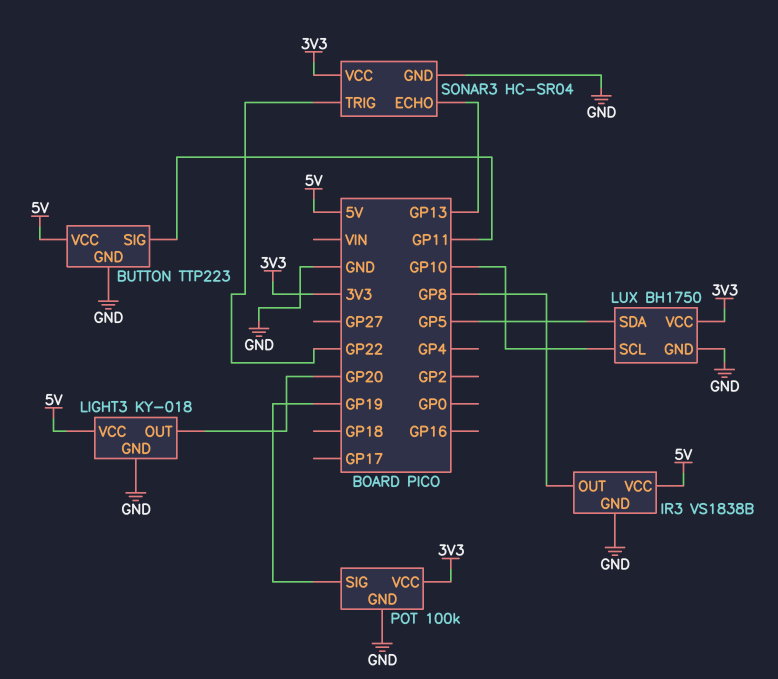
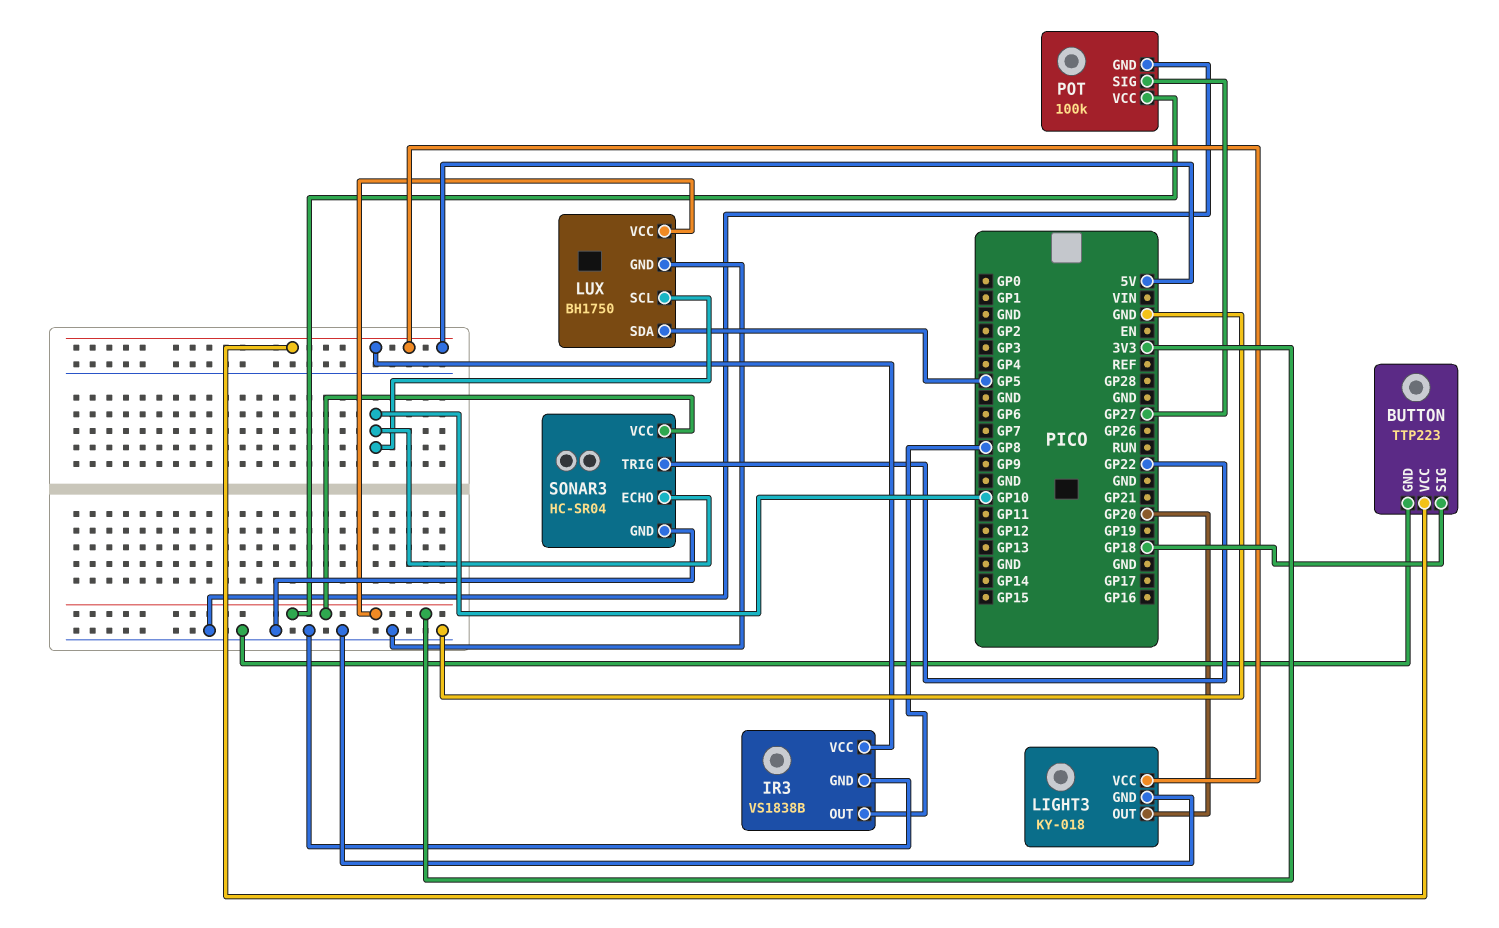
BUTTON pin SIG: GP11 -> GP18
POT pin SIG: GP19 -> GP27
SONAR3 pin ECHO: GP13 -> GP10

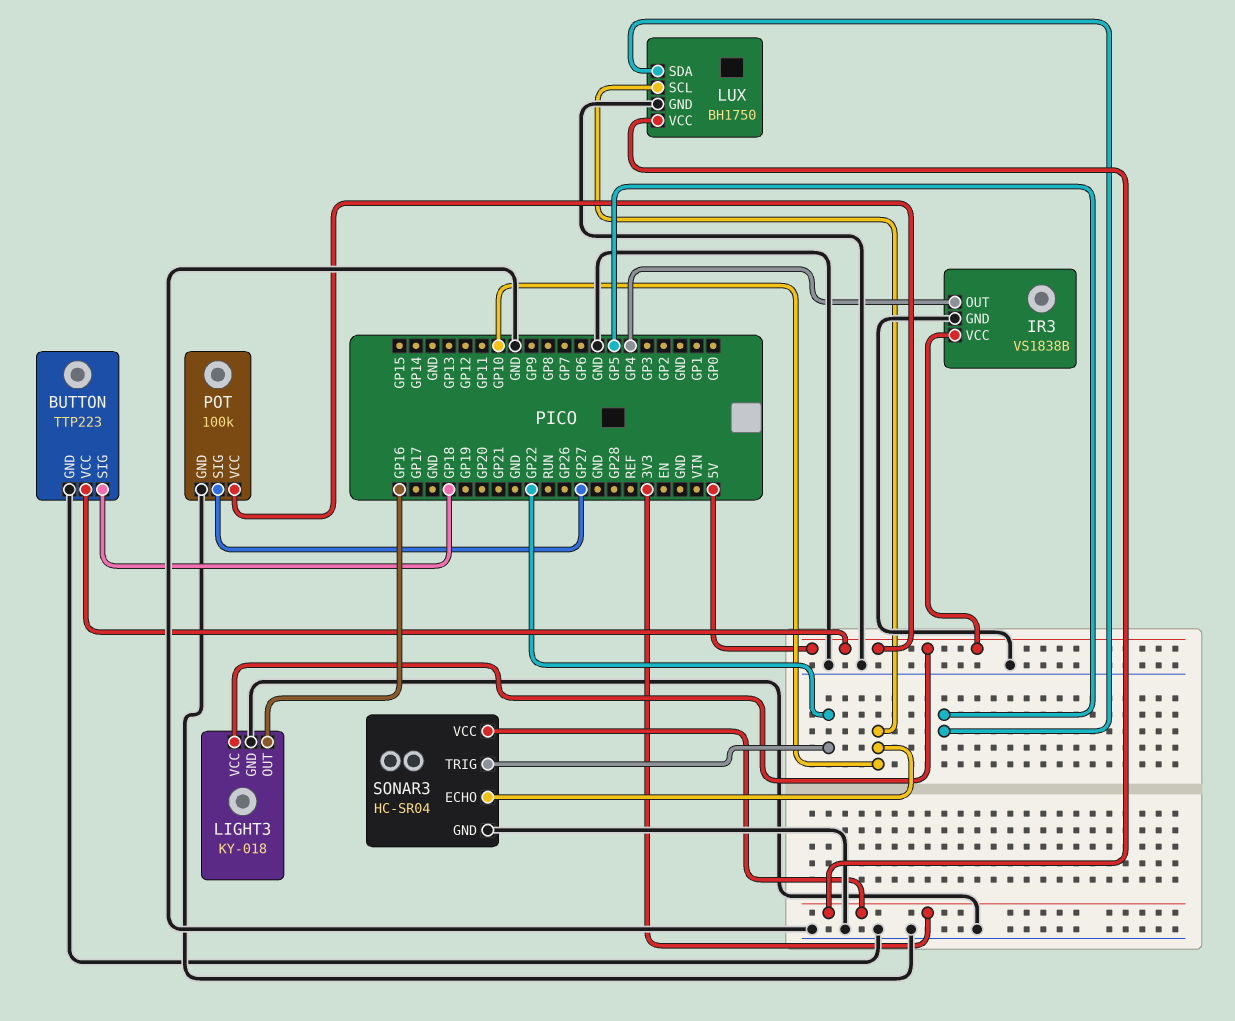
IR3 pin OUT: GP8 -> GP4
LIGHT3 pin OUT: GP20 -> GP16
POT pin VCC: 3V3 -> 5V

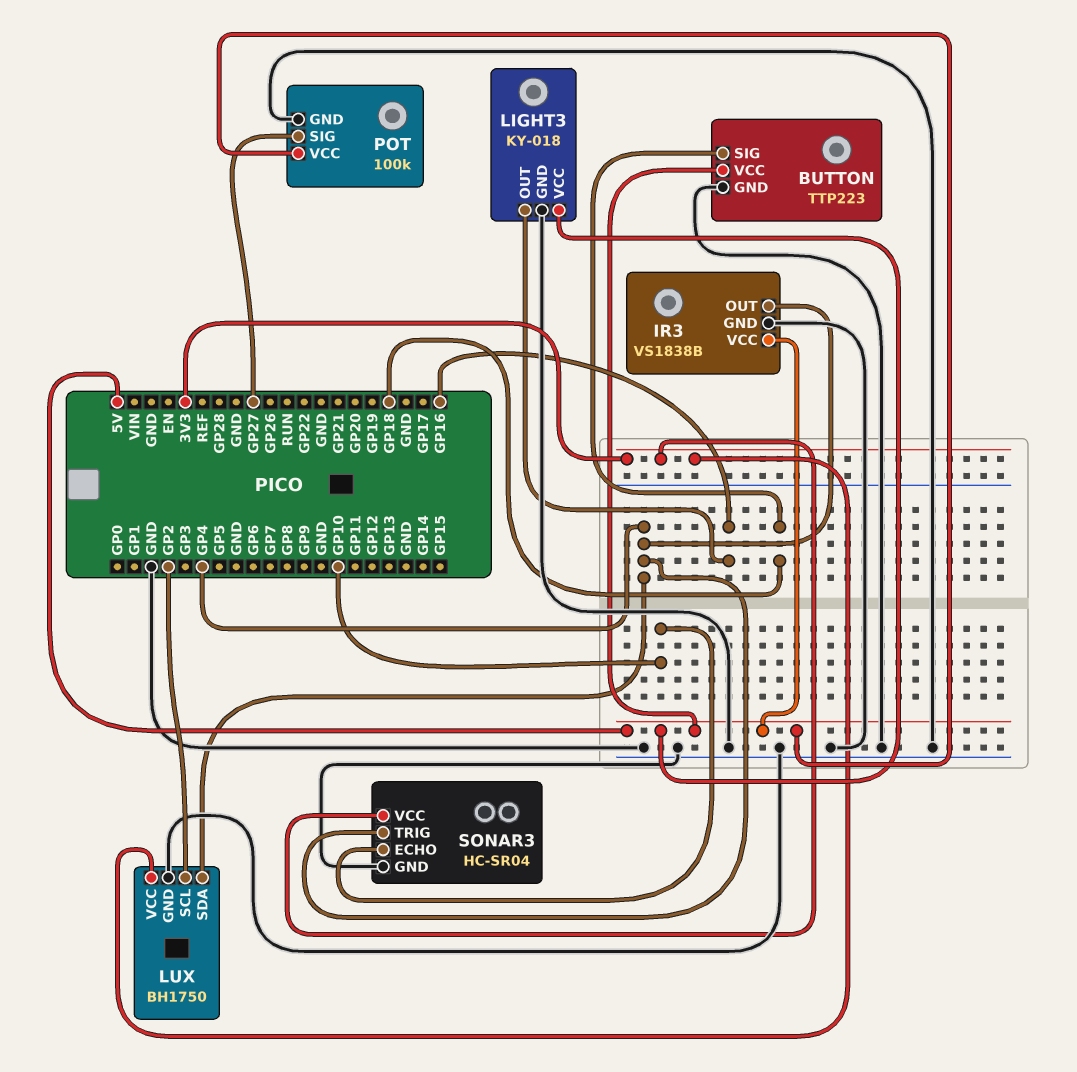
LUX pin SCL: GP10 -> GP2
LUX pin SDA: GP5 -> GP4
SONAR3 pin TRIG: GP22 -> GP4

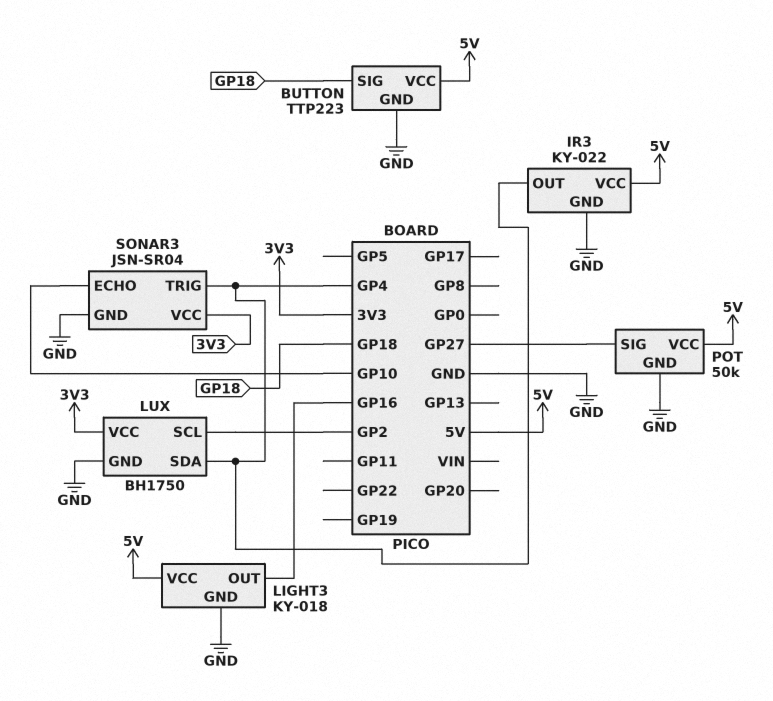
IR3: VS1838B -> KY-022
POT: 100k -> 50k
SONAR3: HC-SR04 -> JSN-SR04

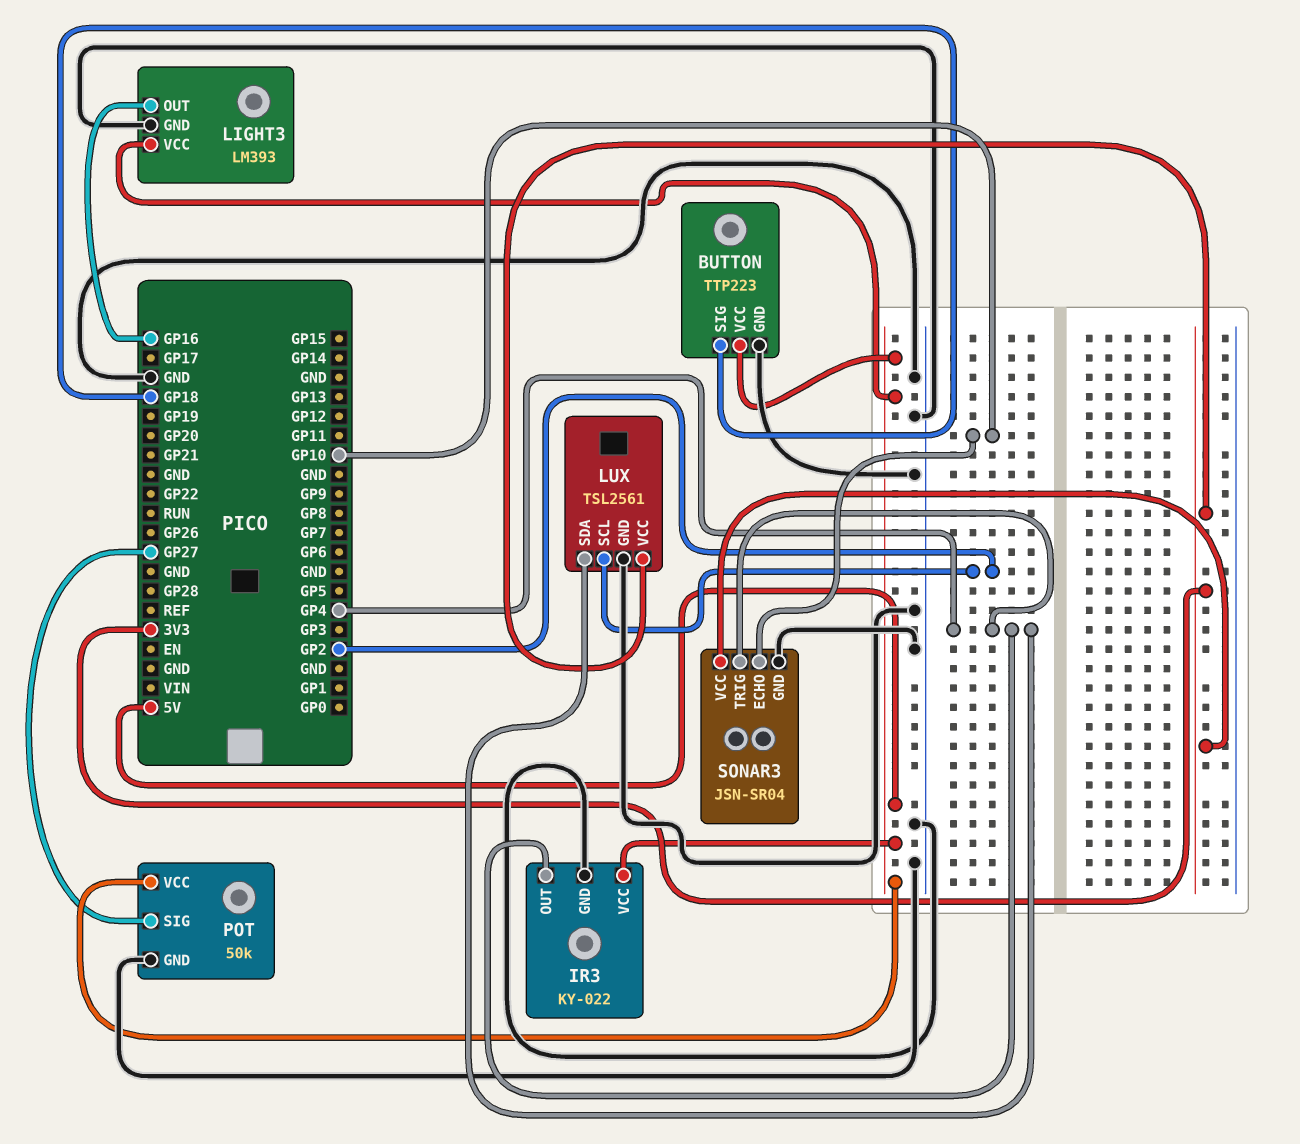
LIGHT3: KY-018 -> LM393
LUX: BH1750 -> TSL2561

